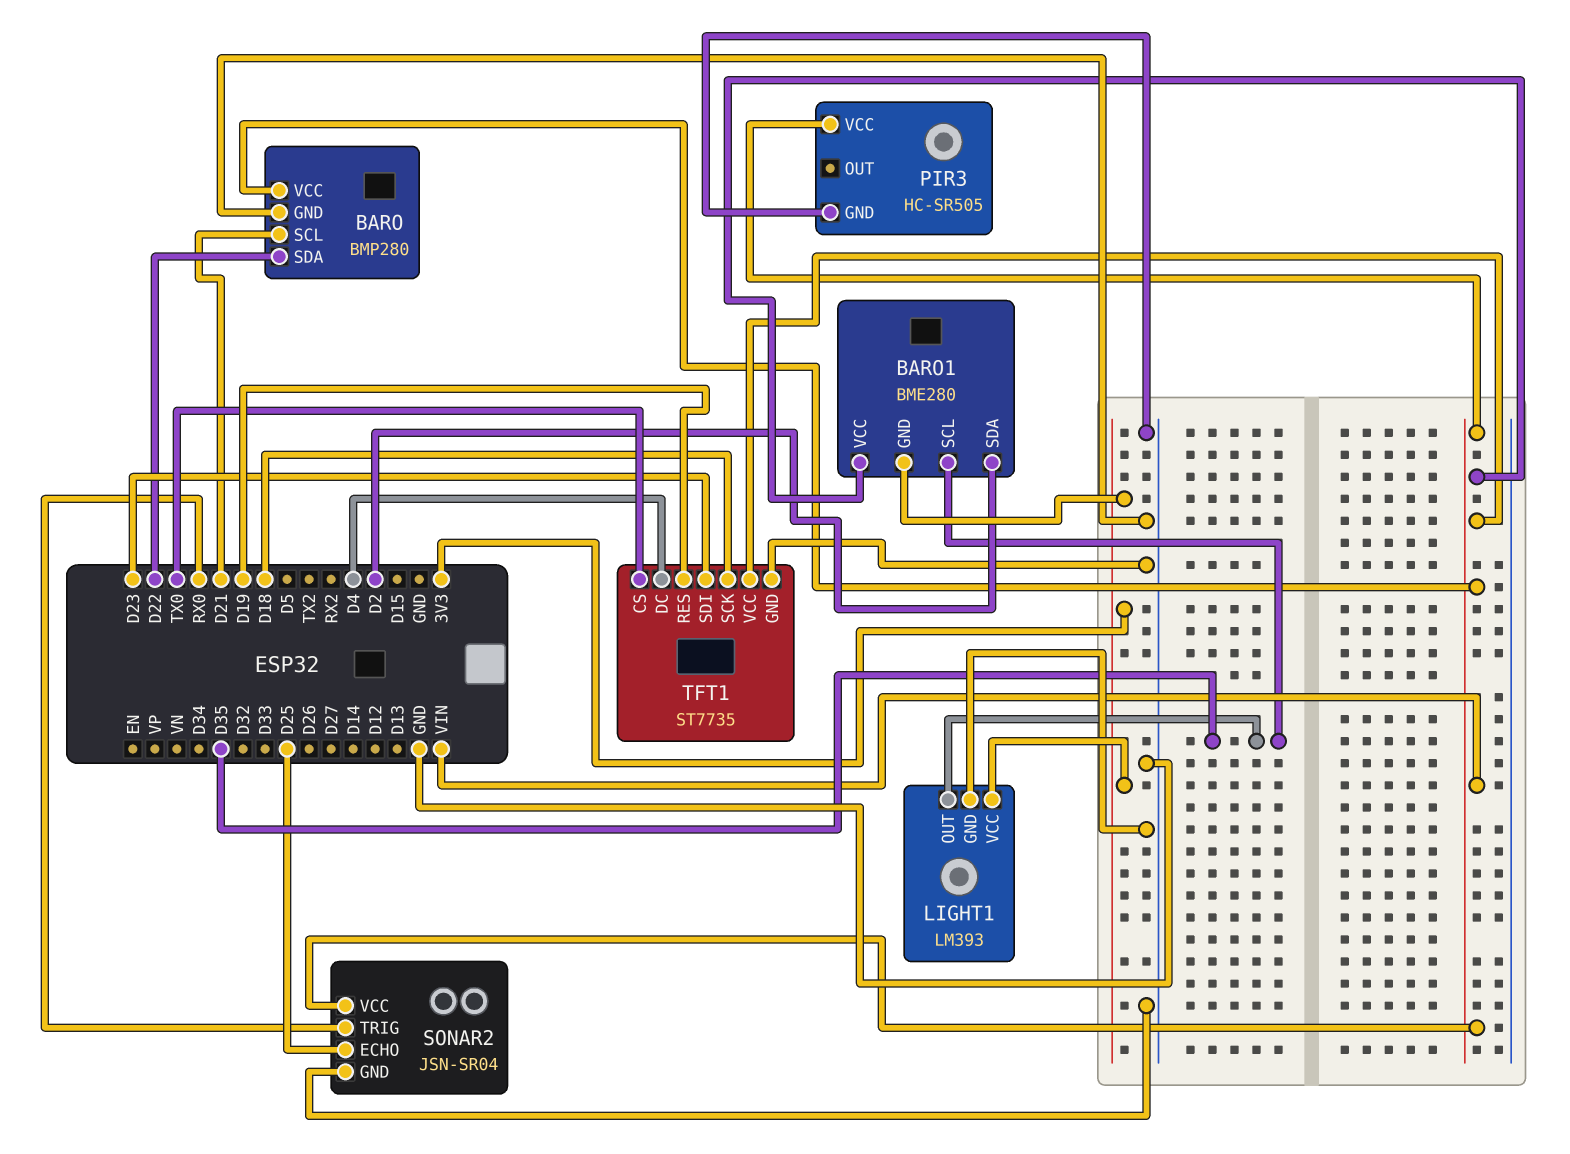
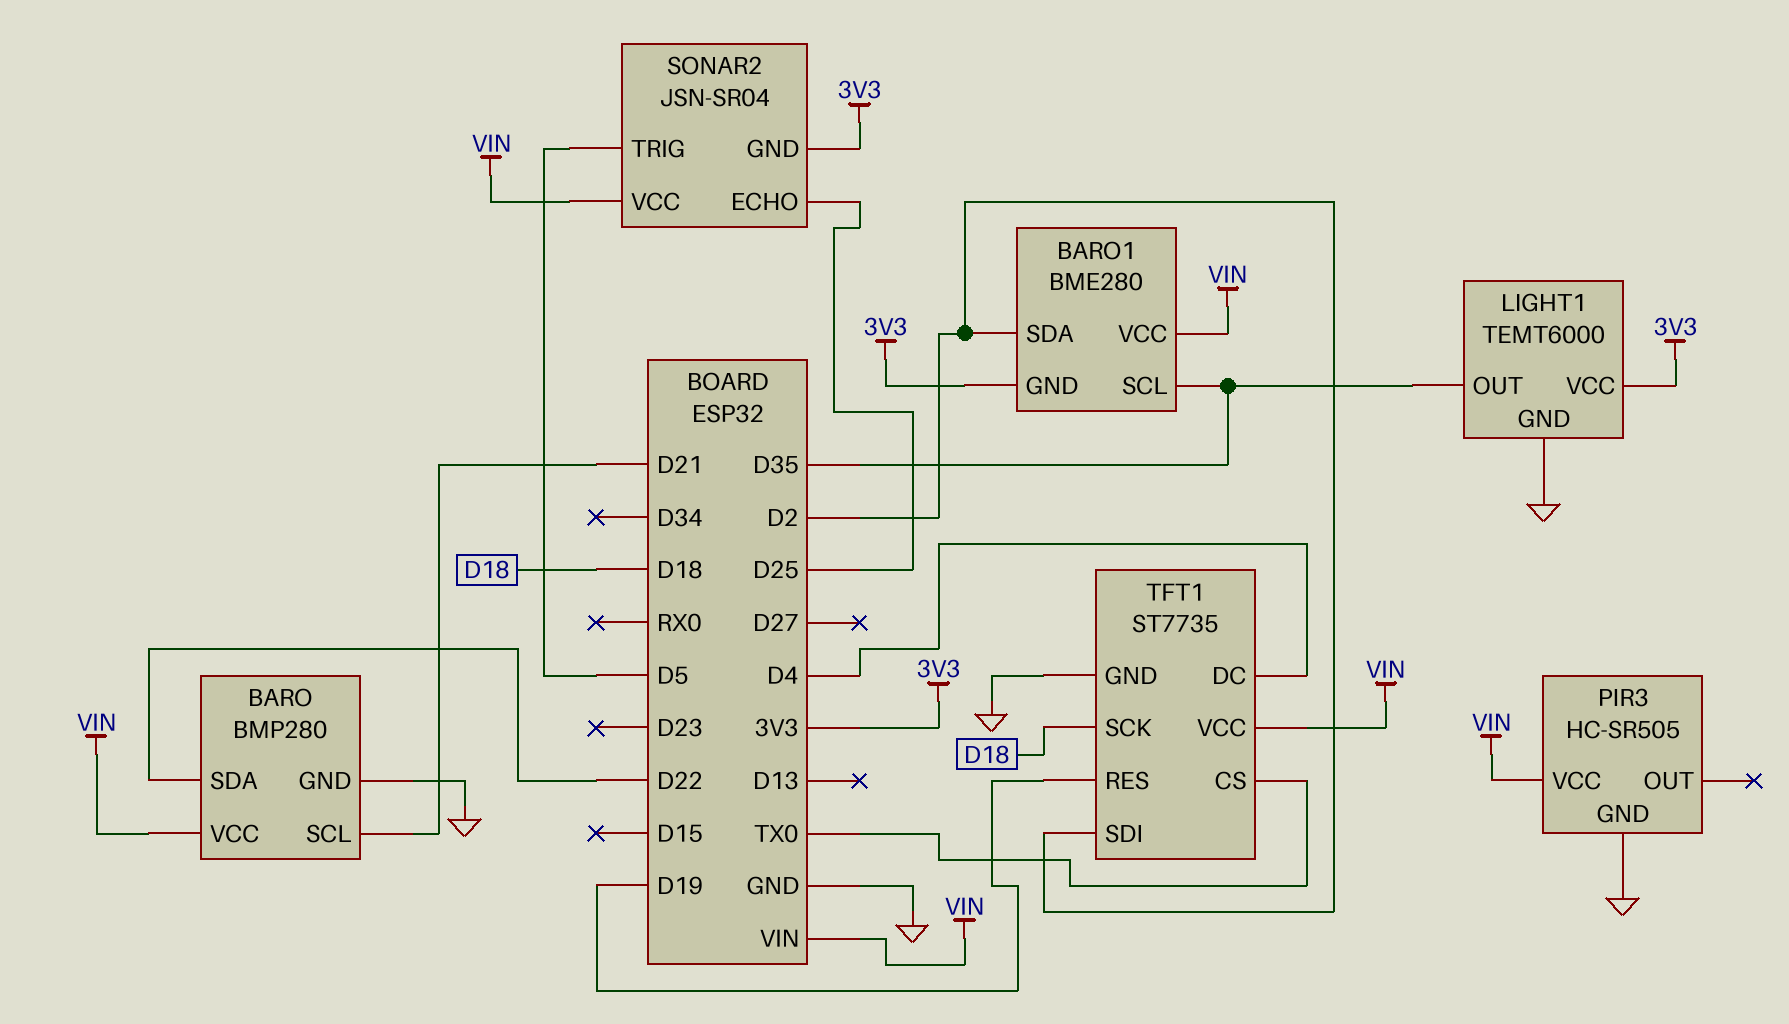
LIGHT1: LM393 -> TEMT6000
SONAR2 pin GND: GND -> 3V3
SONAR2 pin TRIG: RX0 -> D5
TFT1 pin SDI: D23 -> D2

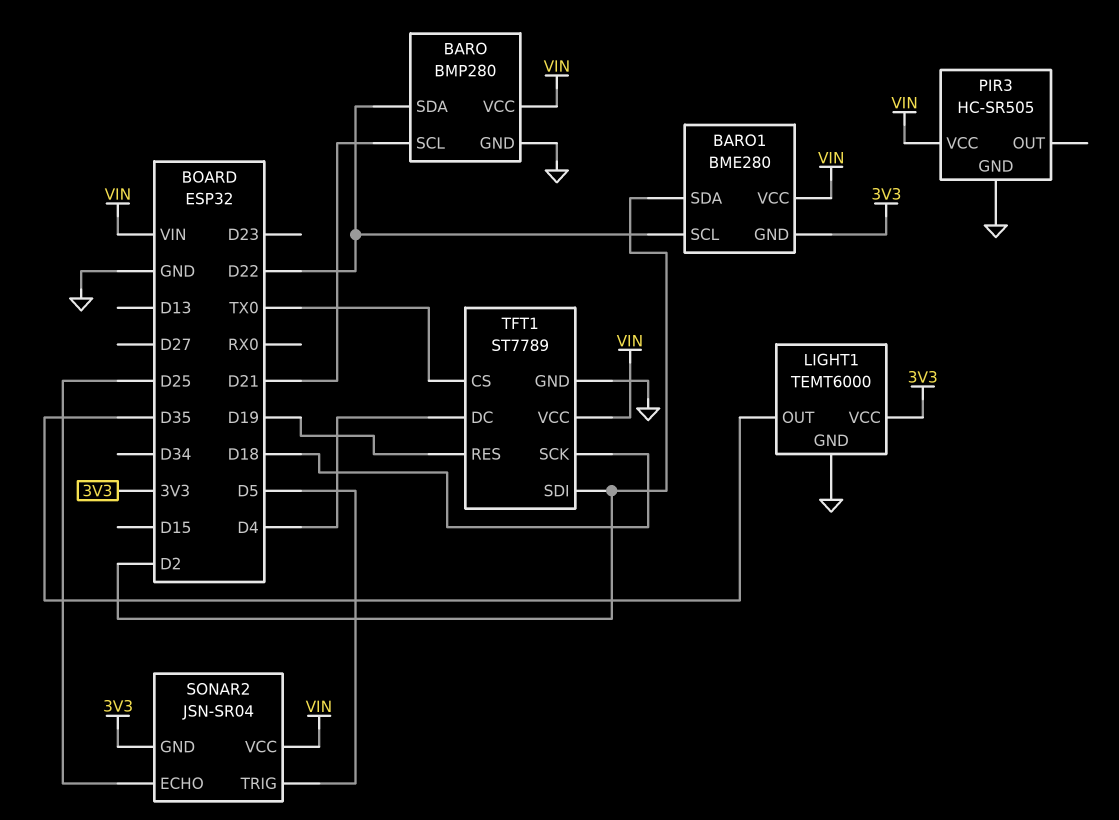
BARO1 pin SCL: D35 -> D22
TFT1: ST7735 -> ST7789

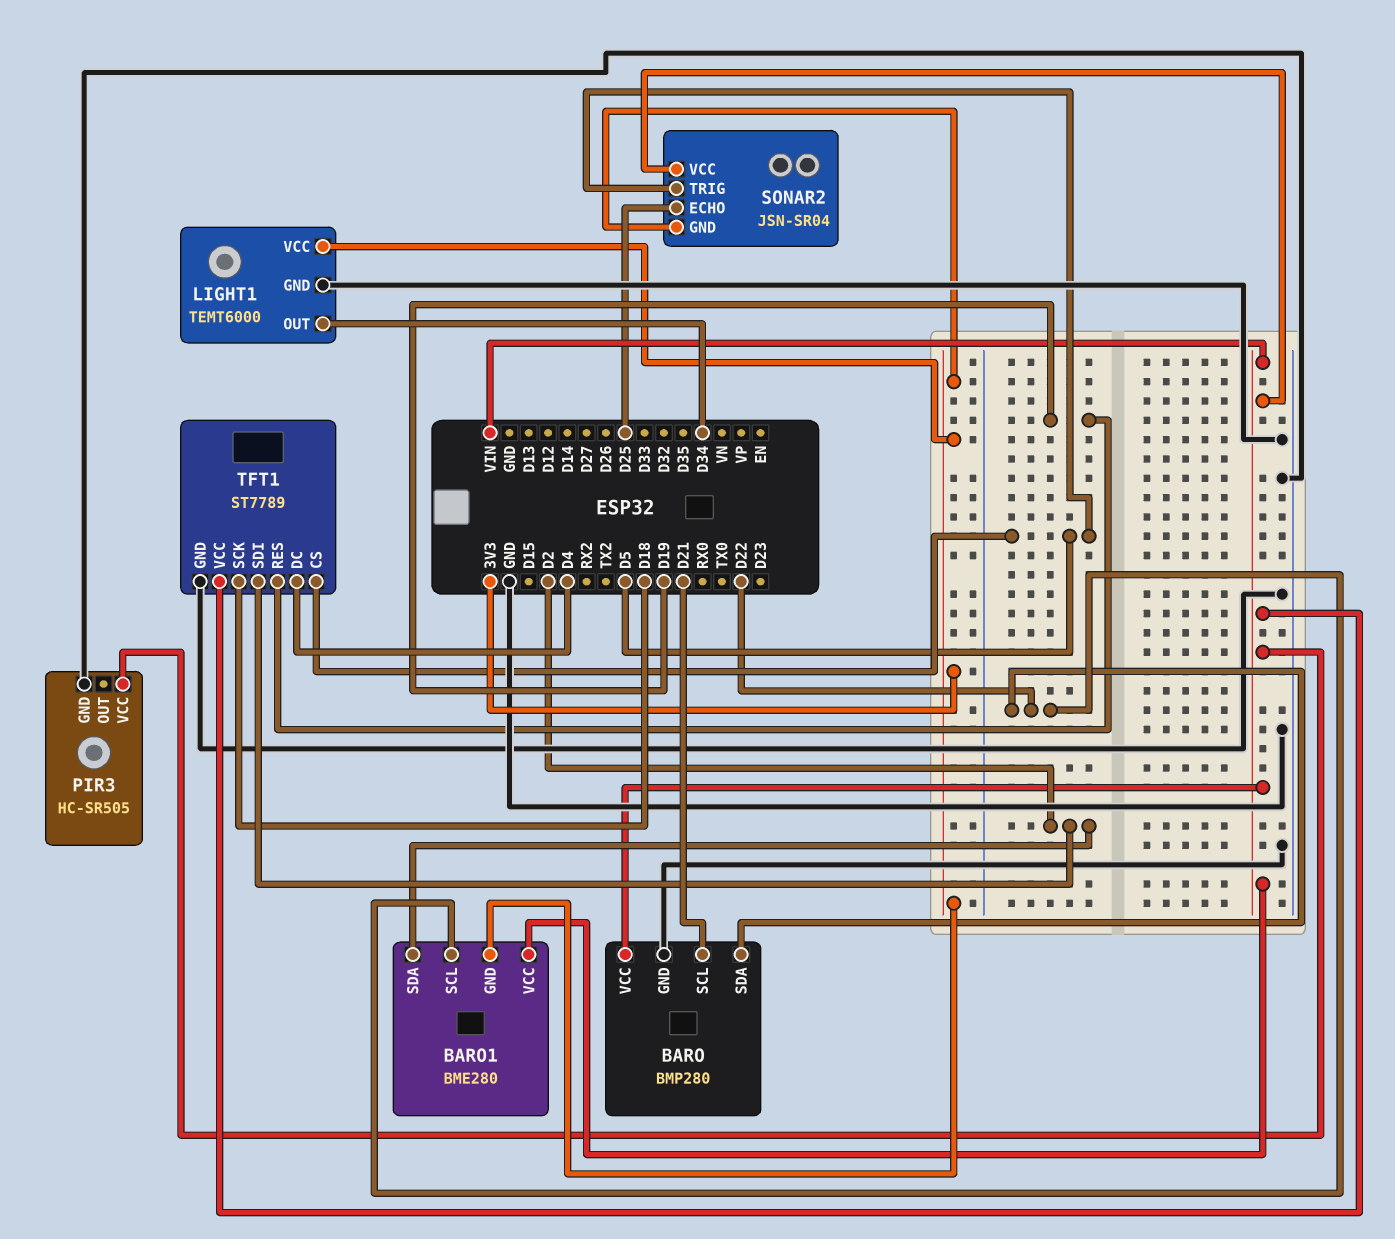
LIGHT1 pin OUT: D35 -> D34
TFT1 pin CS: TX0 -> D5

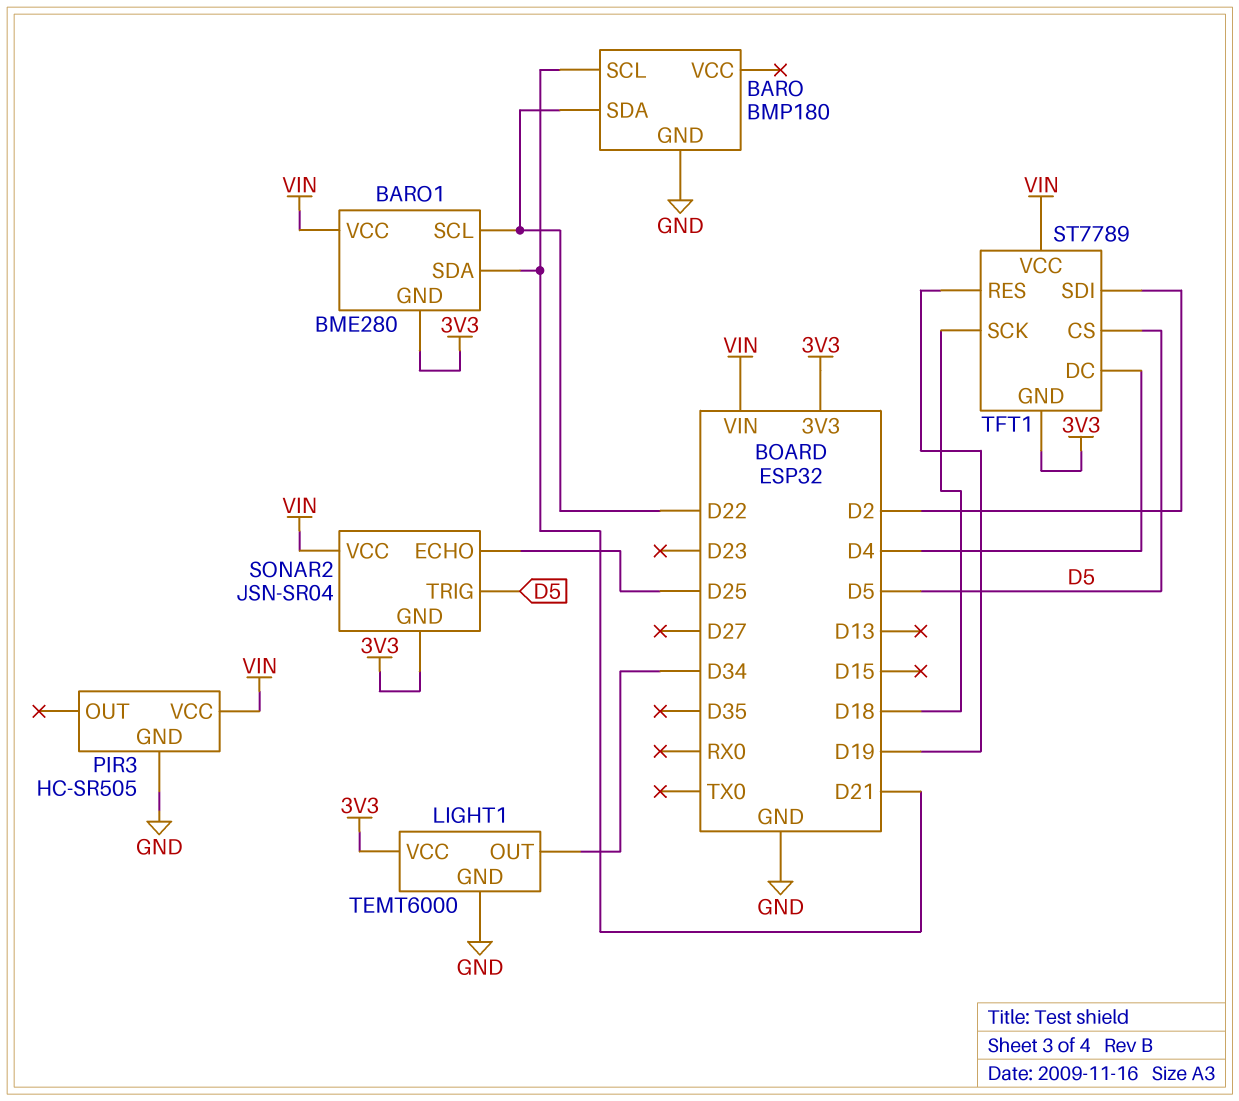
BARO: BMP280 -> BMP180
BARO pin VCC: VIN -> none
BARO1 pin SDA: D2 -> D21
TFT1 pin GND: GND -> 3V3

